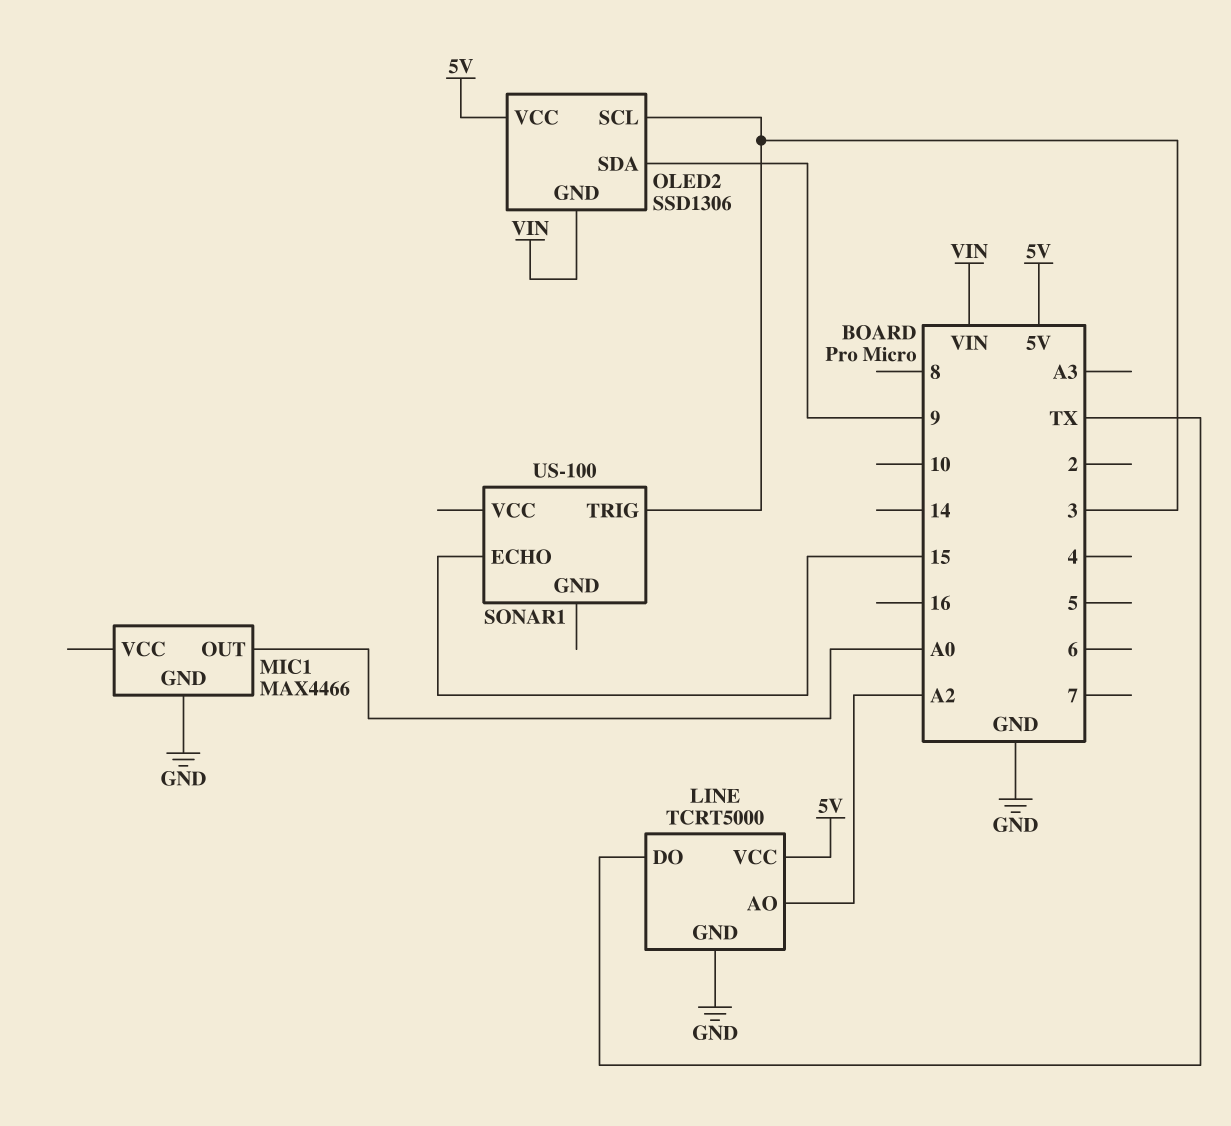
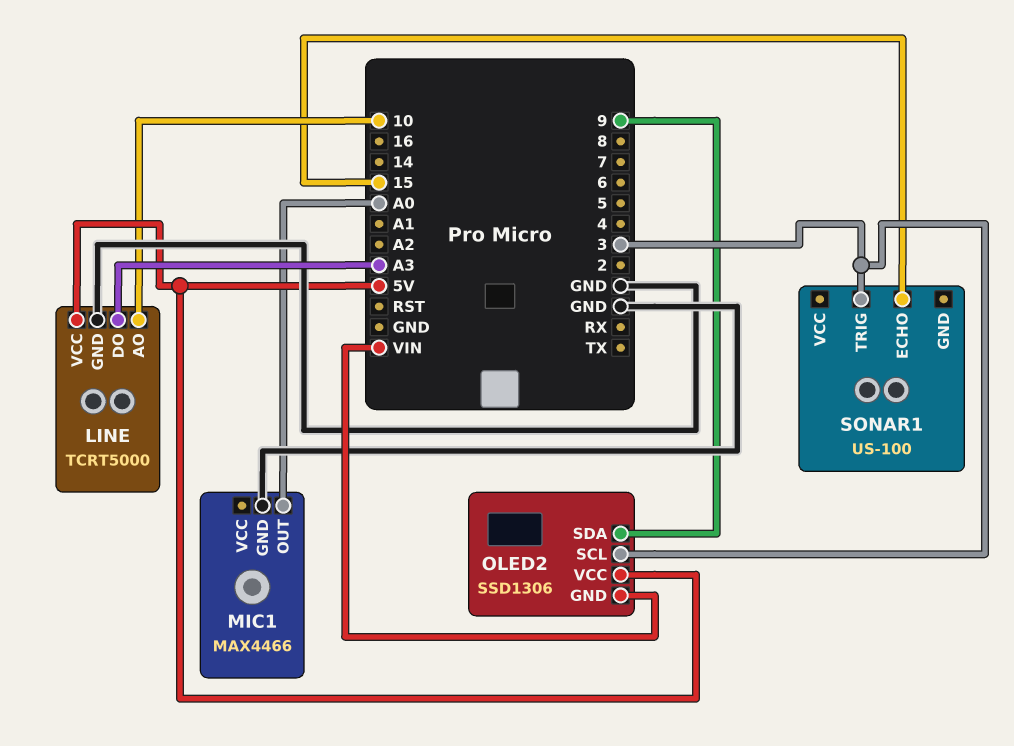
LINE pin AO: A2 -> 10
LINE pin DO: TX -> A3

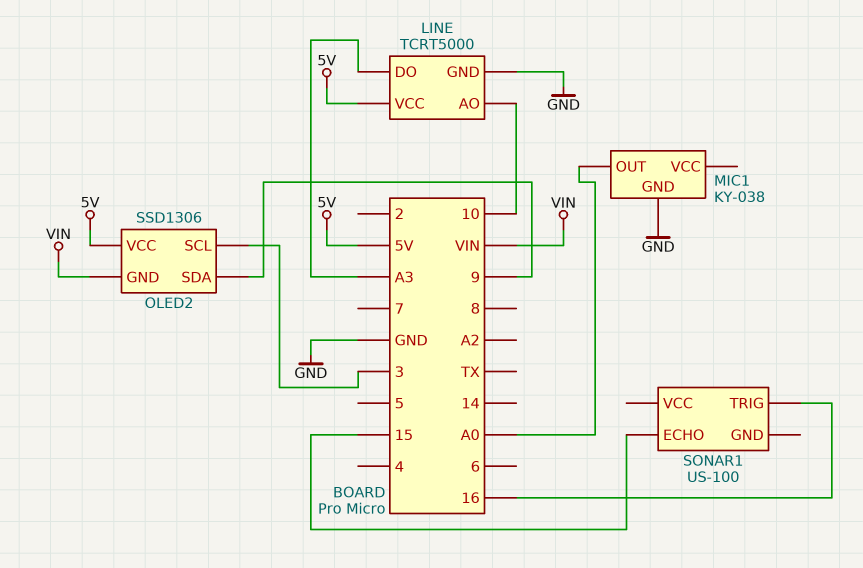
MIC1: MAX4466 -> KY-038
SONAR1 pin TRIG: 3 -> 16

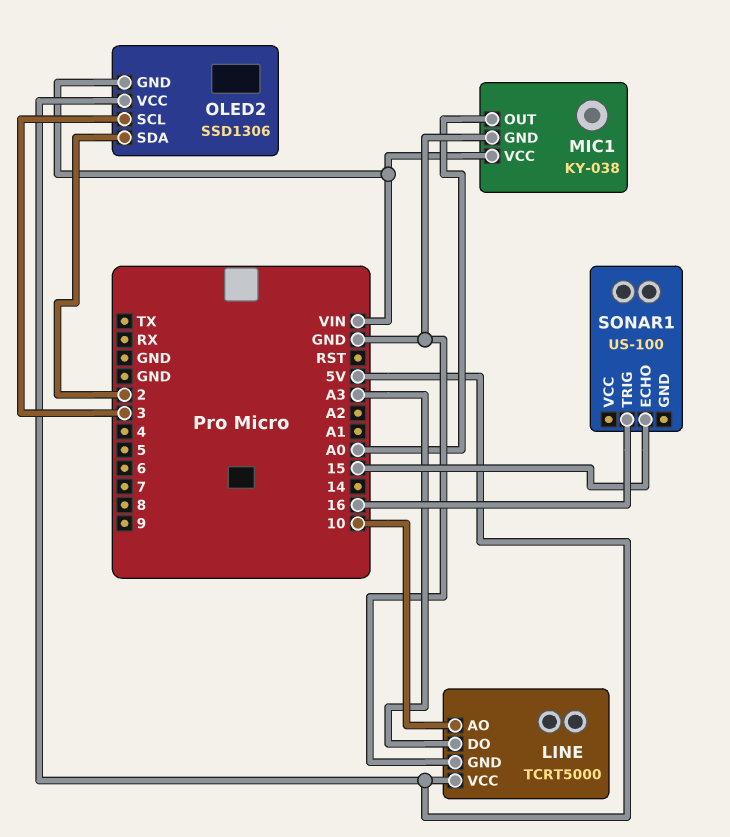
MIC1 pin VCC: none -> VIN
OLED2 pin SDA: 9 -> 2

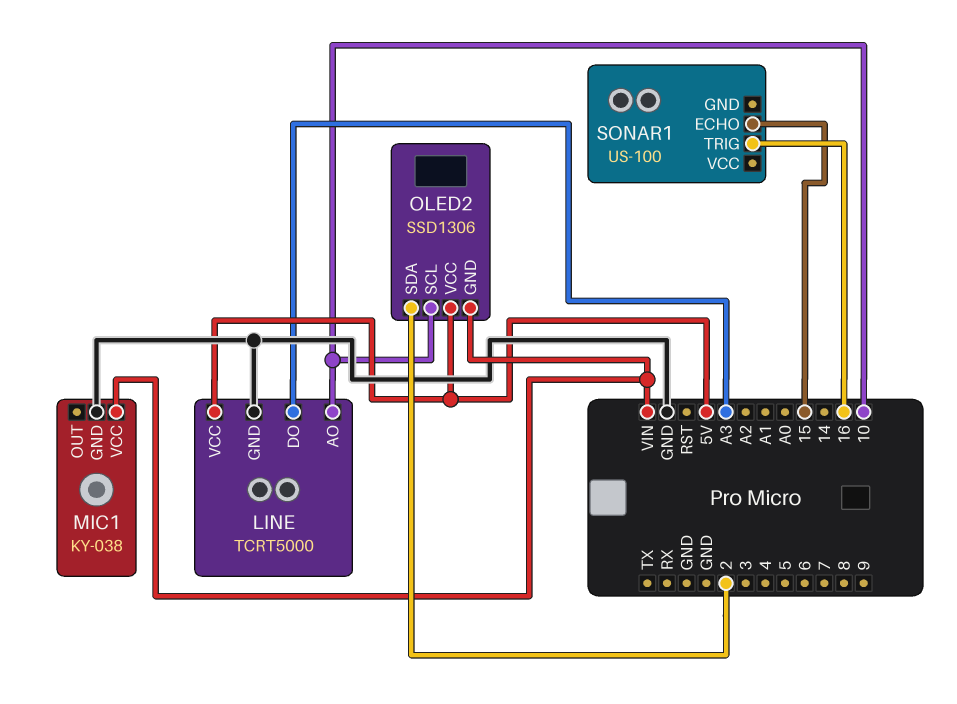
MIC1 pin OUT: A0 -> none
OLED2 pin SCL: 3 -> 10

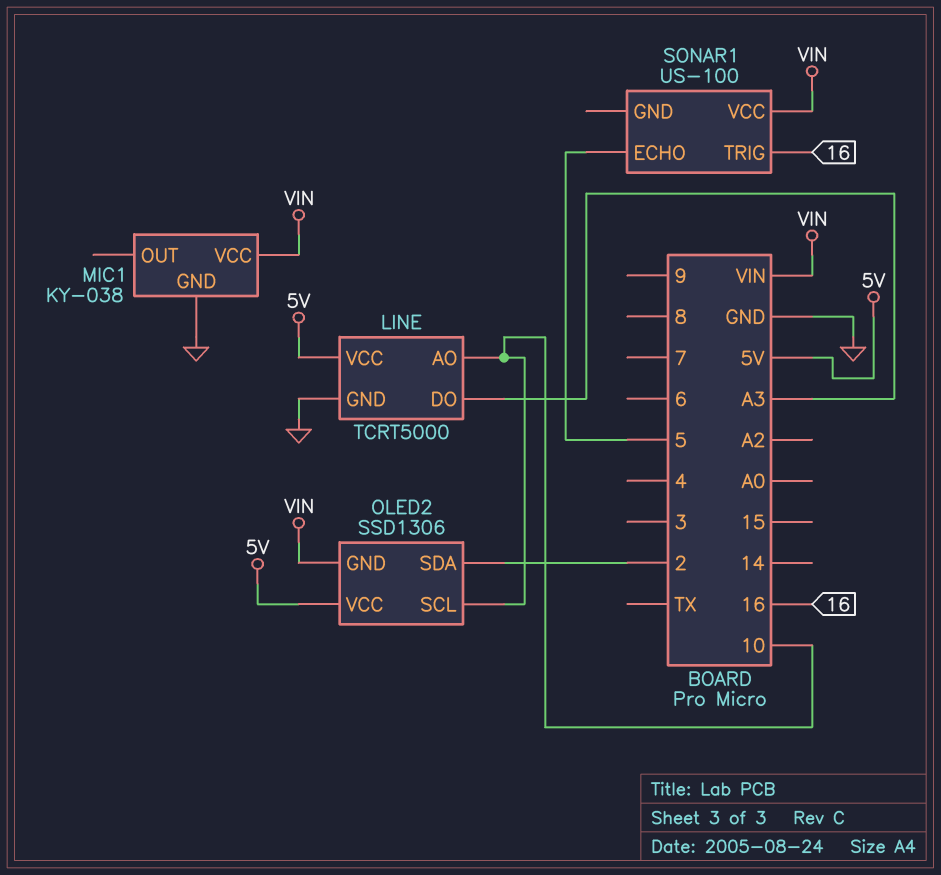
SONAR1 pin ECHO: 15 -> 5
SONAR1 pin VCC: none -> VIN

